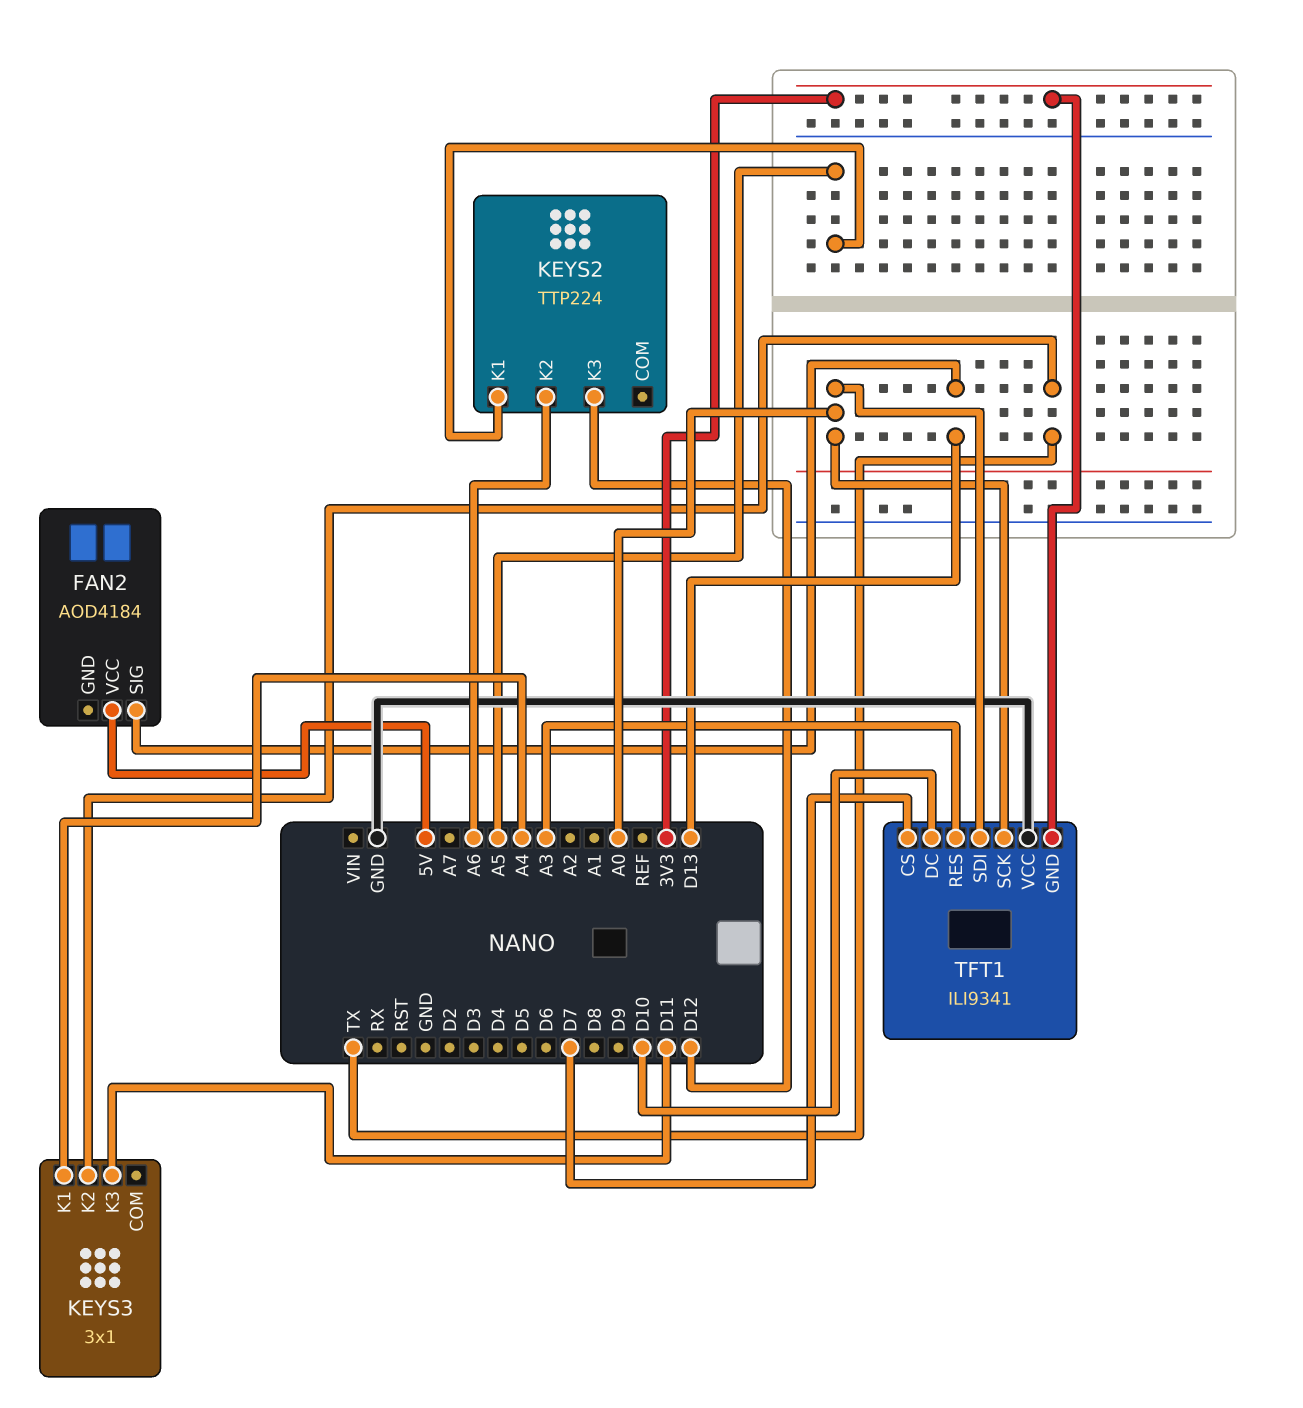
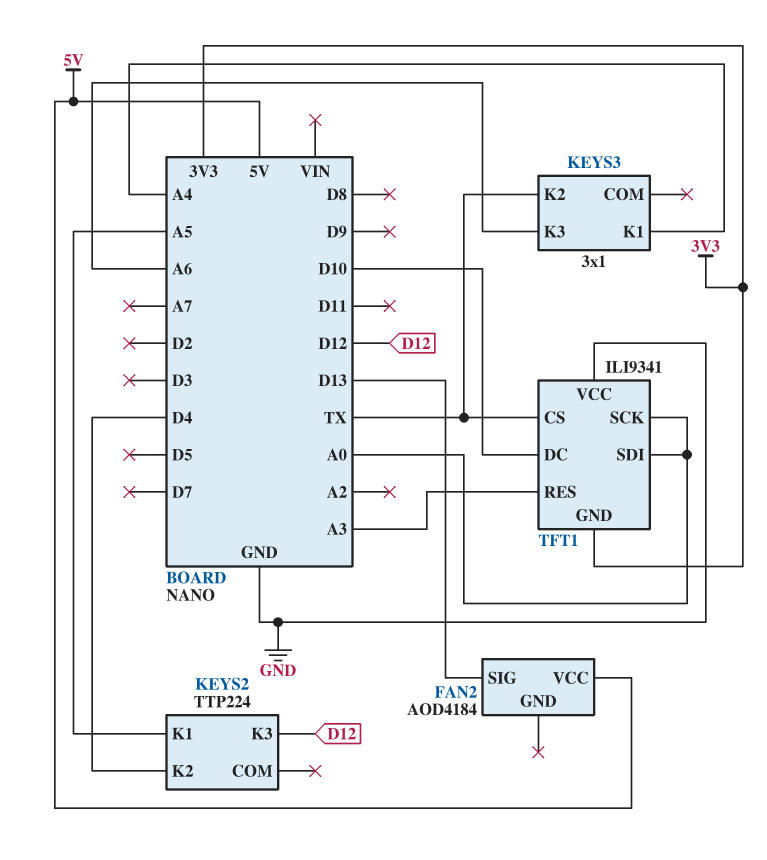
KEYS2 pin K2: A6 -> D4
KEYS3 pin K3: D11 -> A6
TFT1 pin CS: D7 -> TX

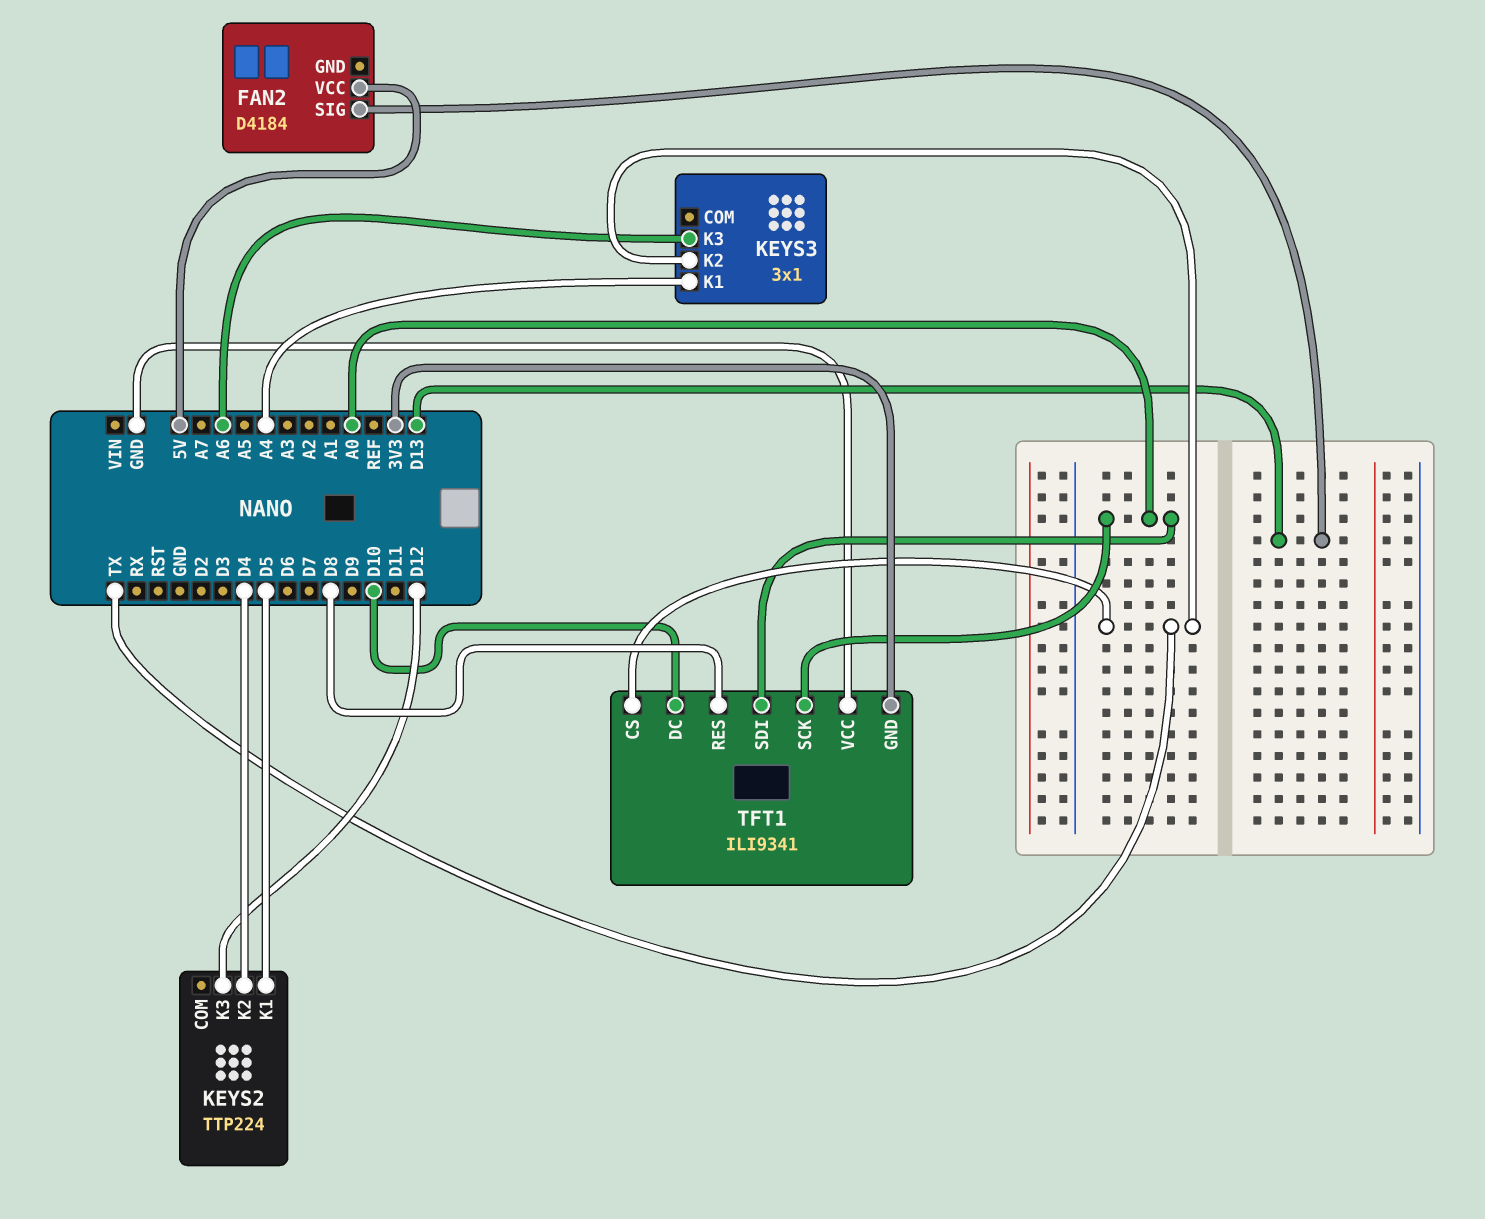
FAN2: AOD4184 -> D4184
KEYS2 pin K1: A5 -> D5
TFT1 pin RES: A3 -> D8

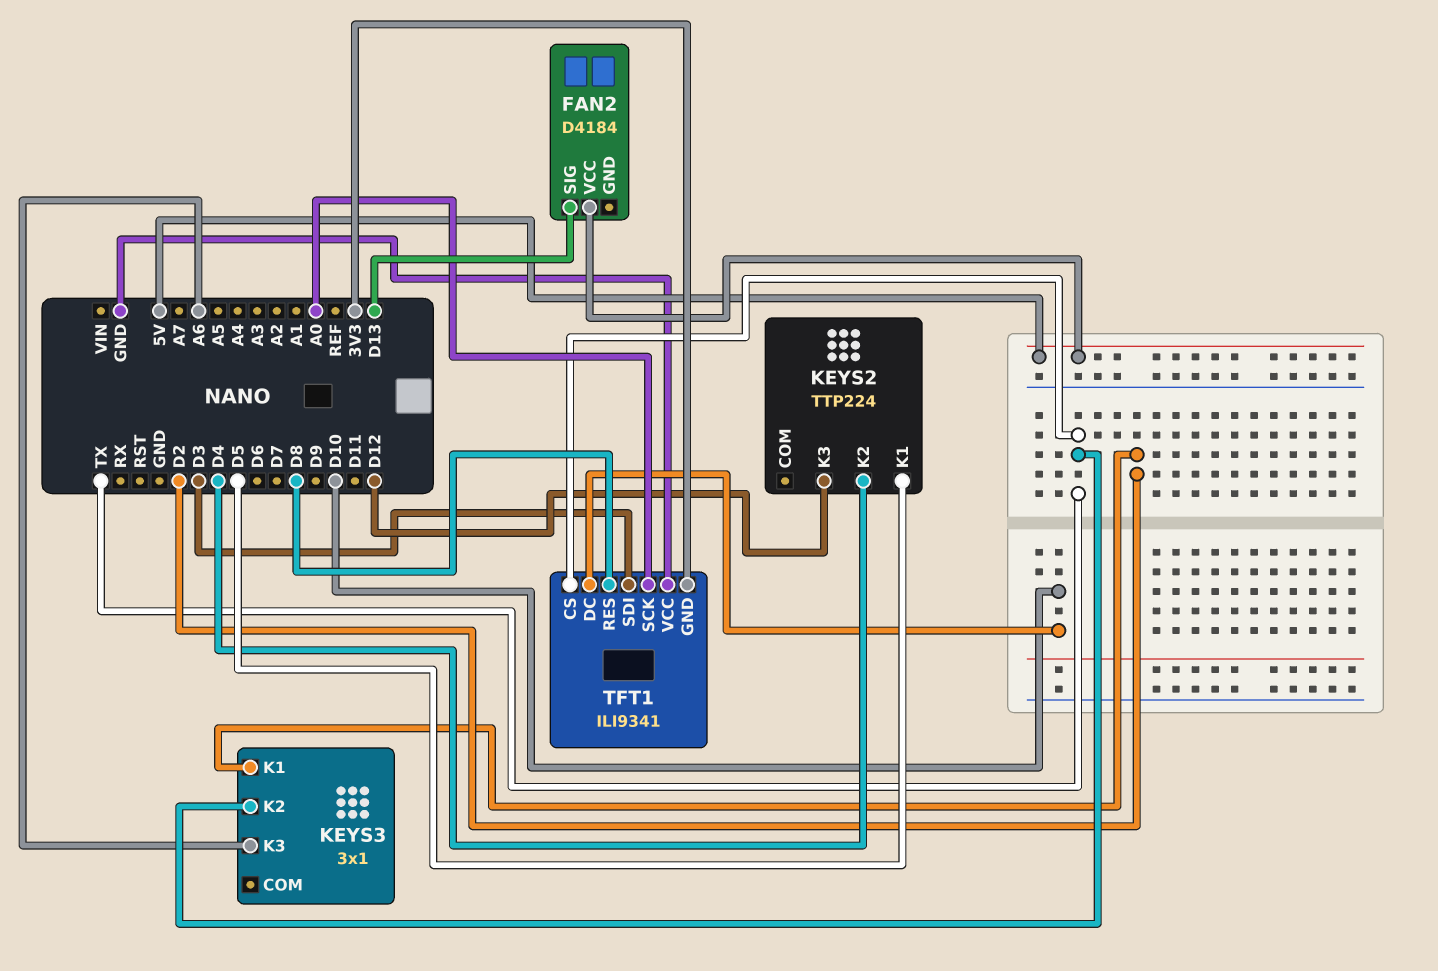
KEYS3 pin K1: A4 -> D2
TFT1 pin SDI: A0 -> D3

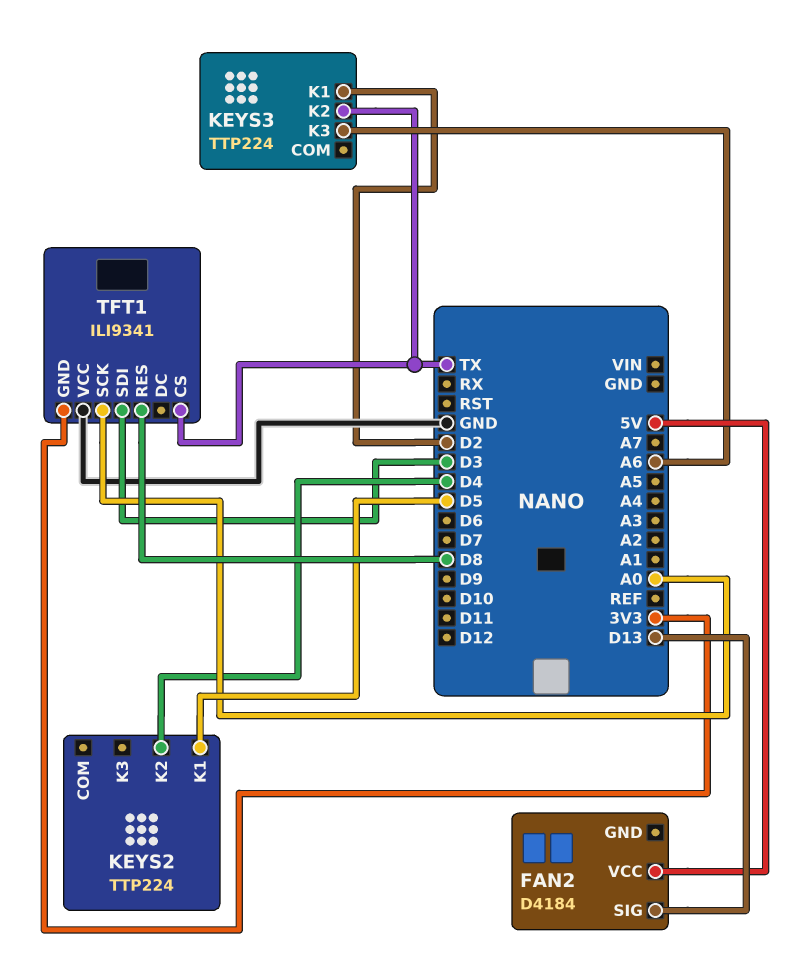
KEYS2 pin K3: D12 -> none
KEYS3: 3x1 -> TTP224
TFT1 pin DC: D10 -> none

